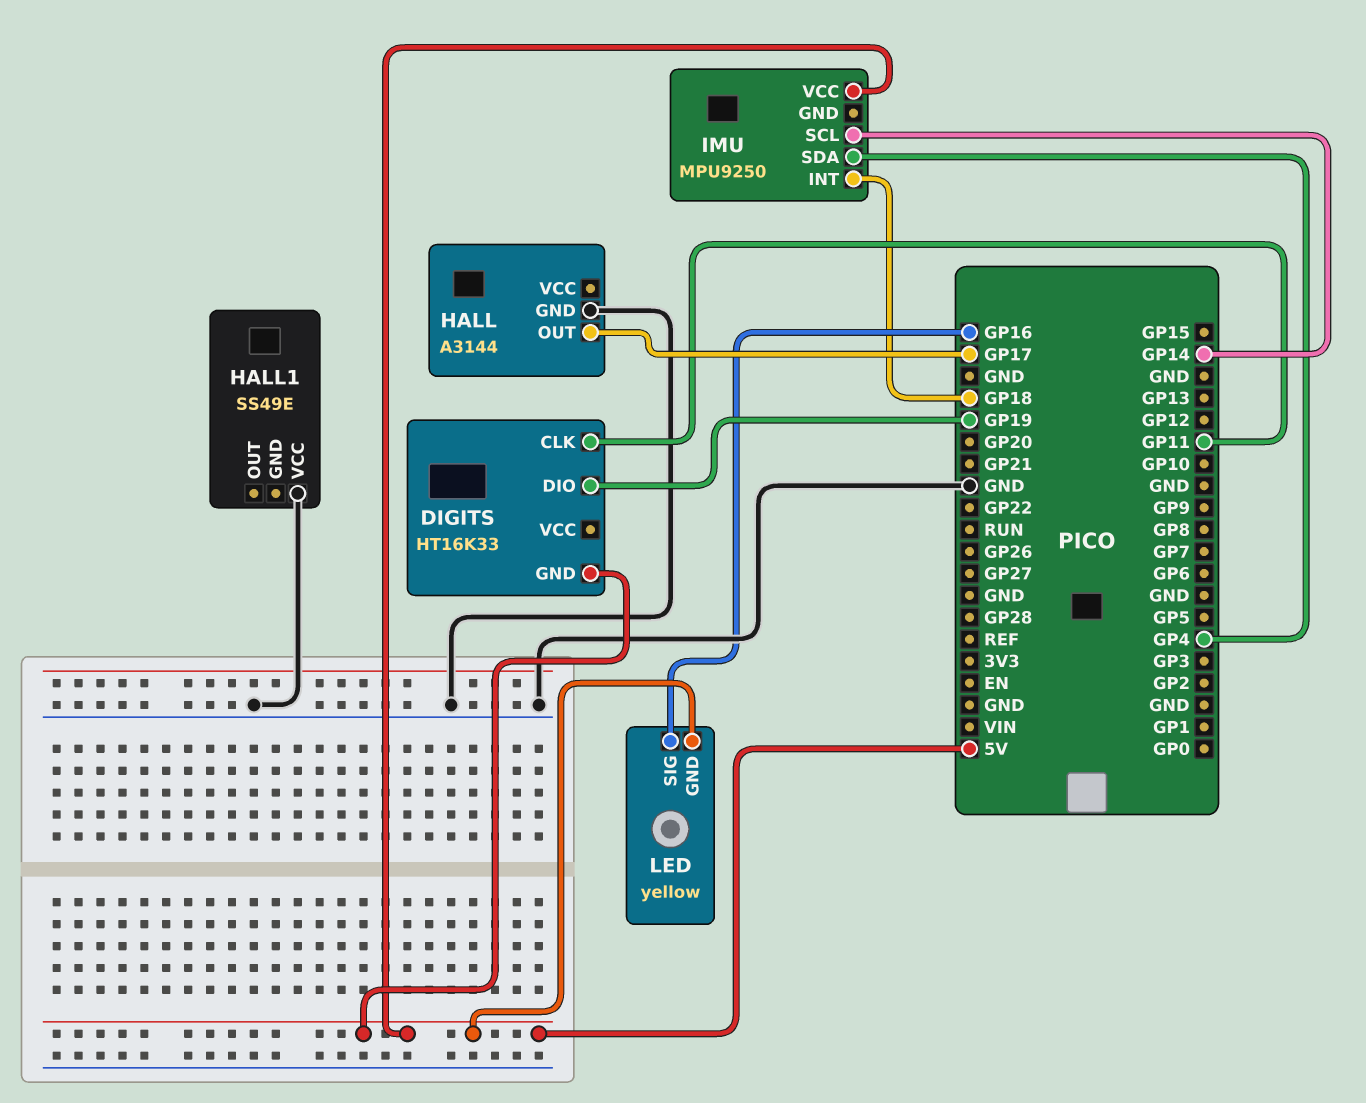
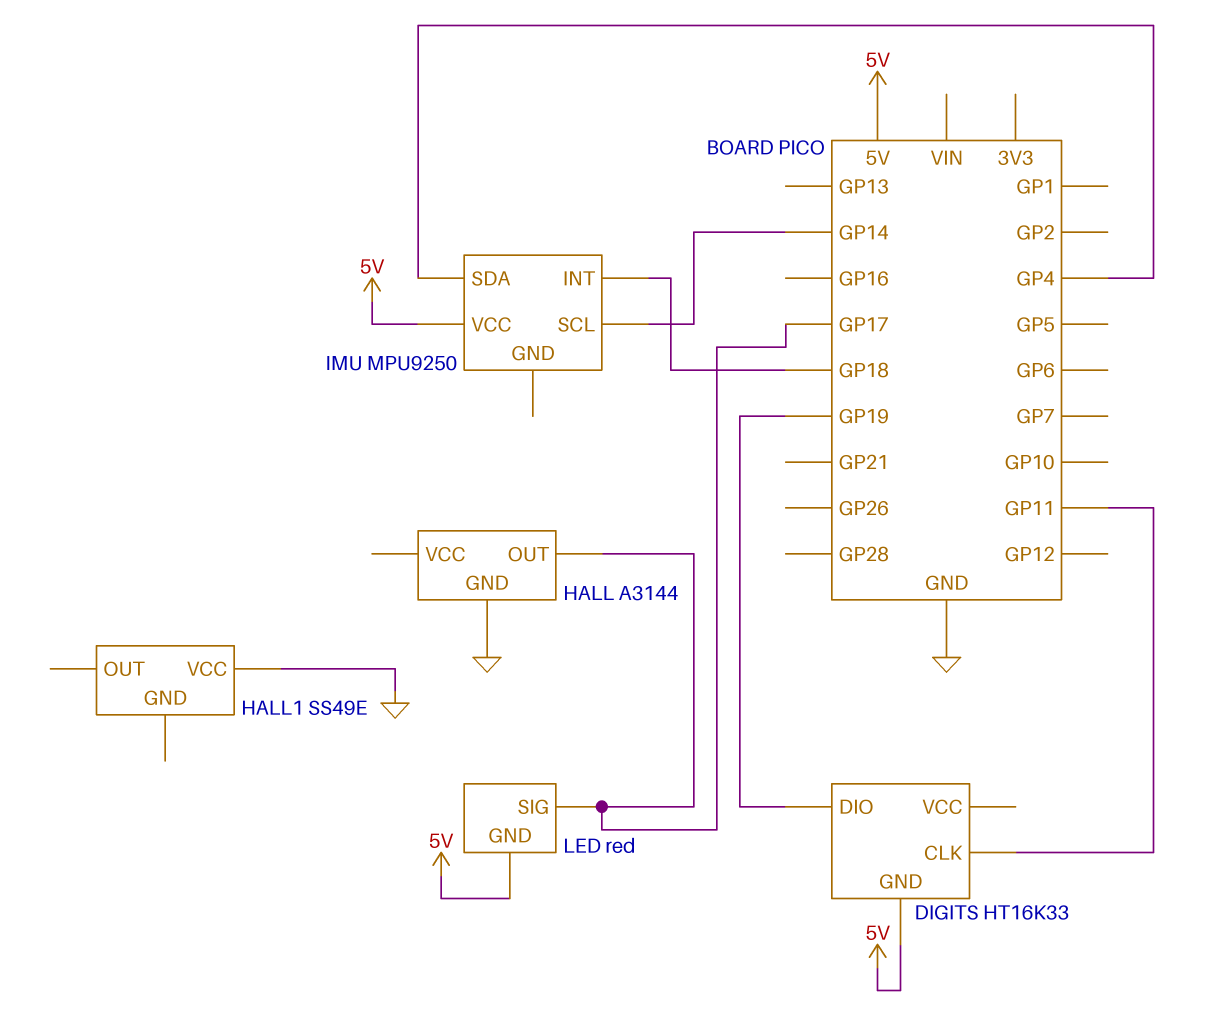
LED: yellow -> red
LED pin SIG: GP16 -> GP17

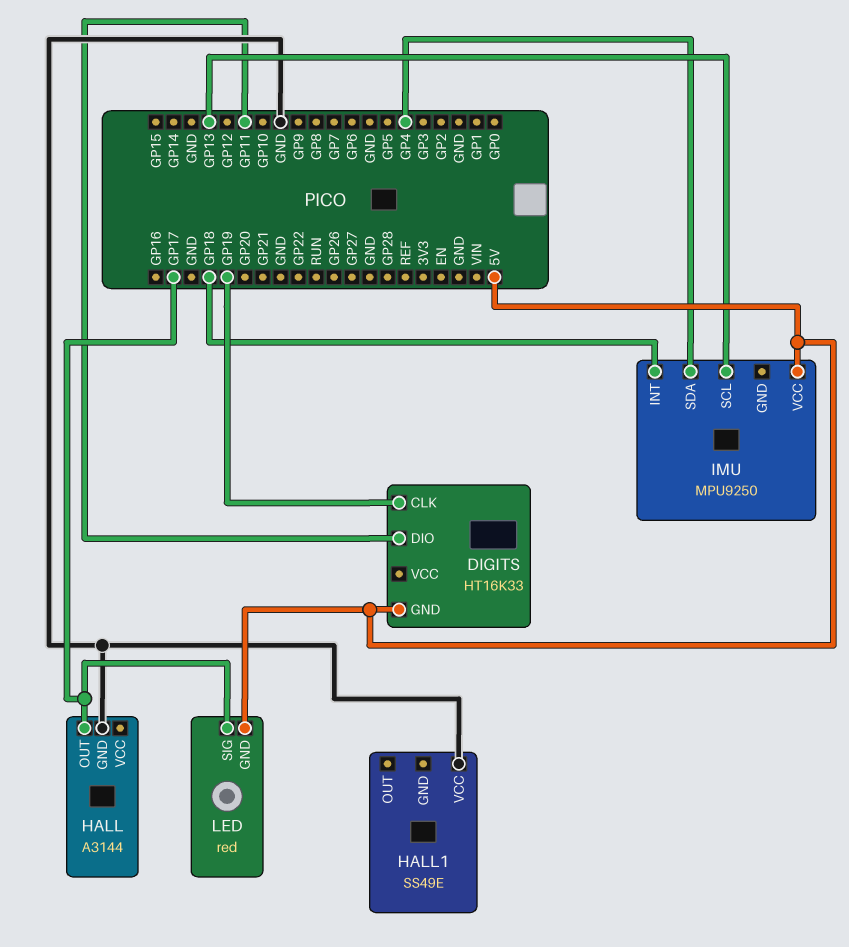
DIGITS pin CLK: GP11 -> GP19
DIGITS pin DIO: GP19 -> GP11
IMU pin SCL: GP14 -> GP13

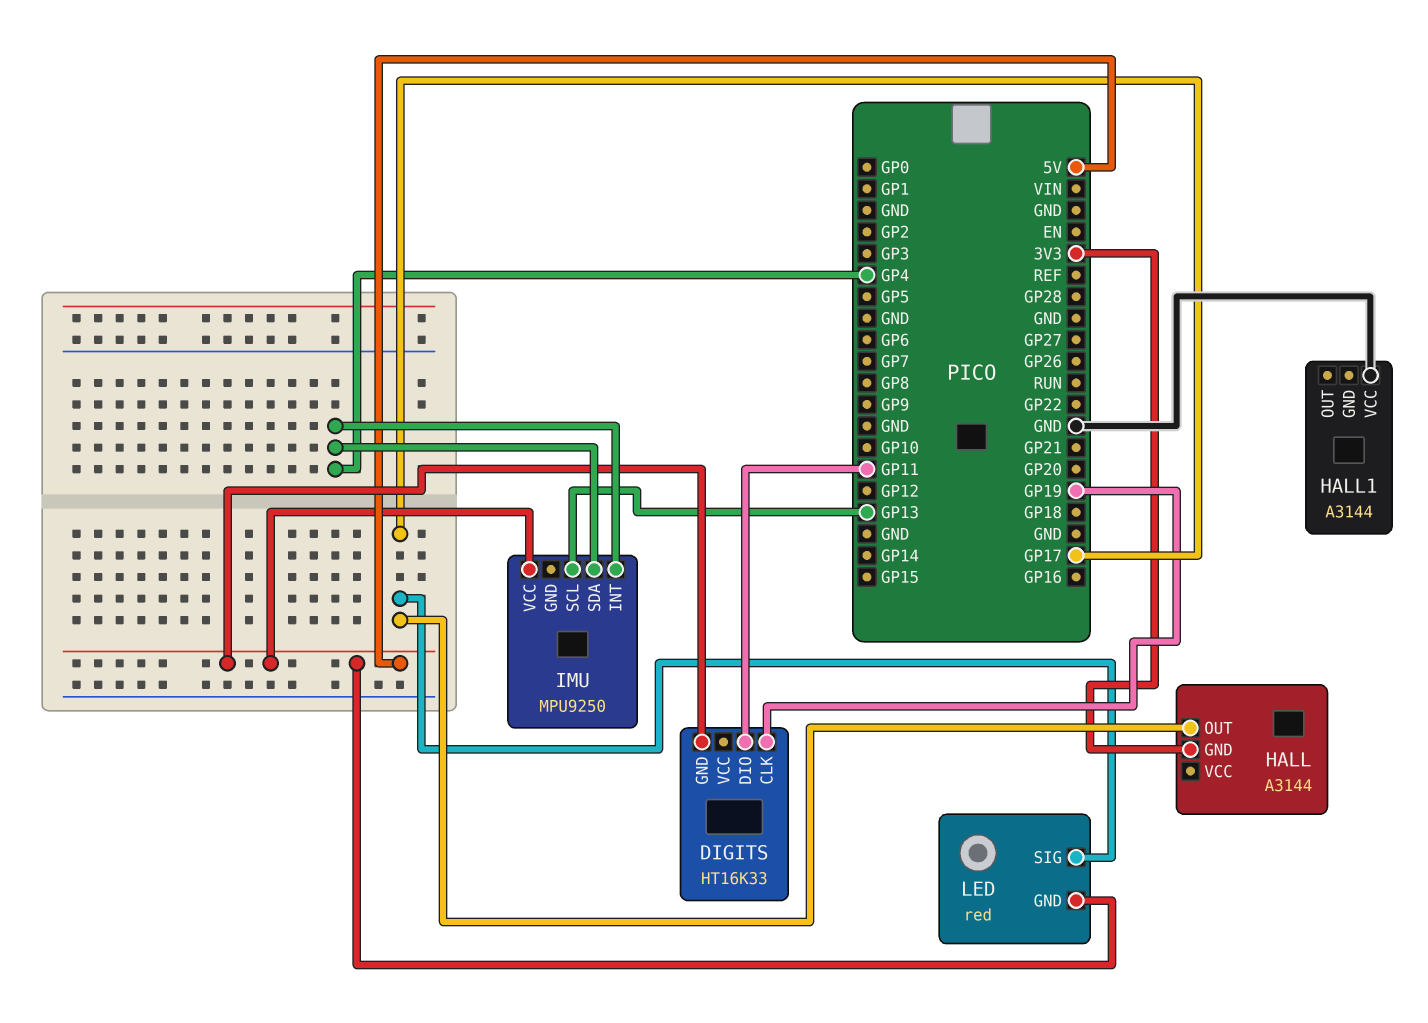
HALL pin GND: GND -> 3V3
HALL1: SS49E -> A3144
IMU pin INT: GP18 -> GP4

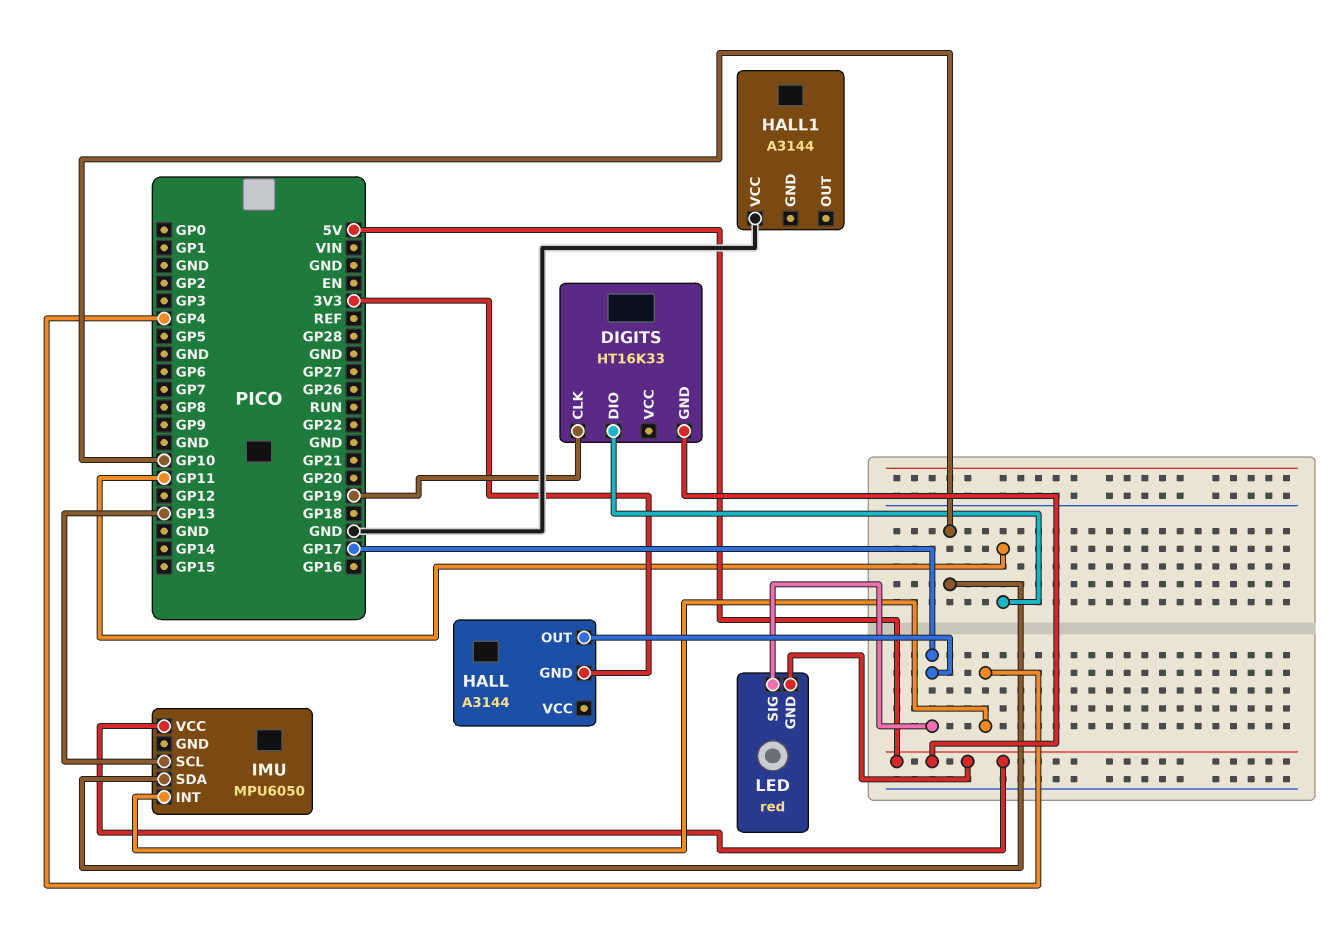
IMU: MPU9250 -> MPU6050
IMU pin SDA: GP4 -> GP10

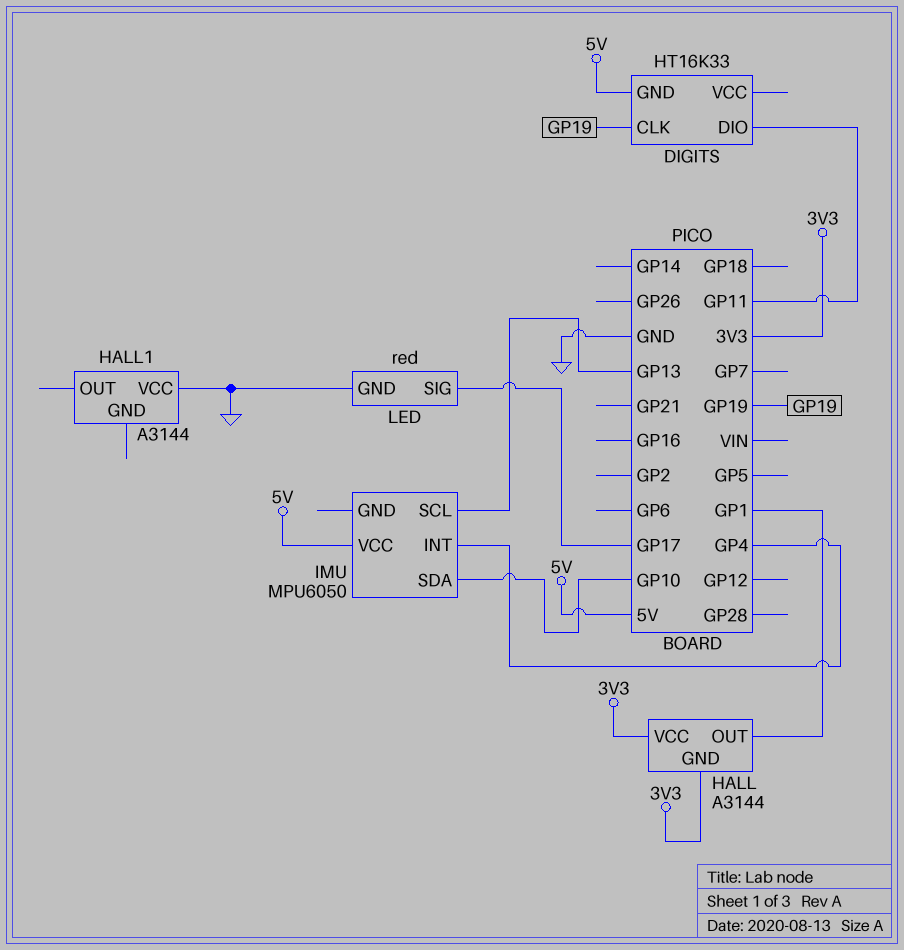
HALL pin OUT: GP17 -> GP1
HALL pin VCC: none -> 3V3
LED pin GND: 5V -> GND

